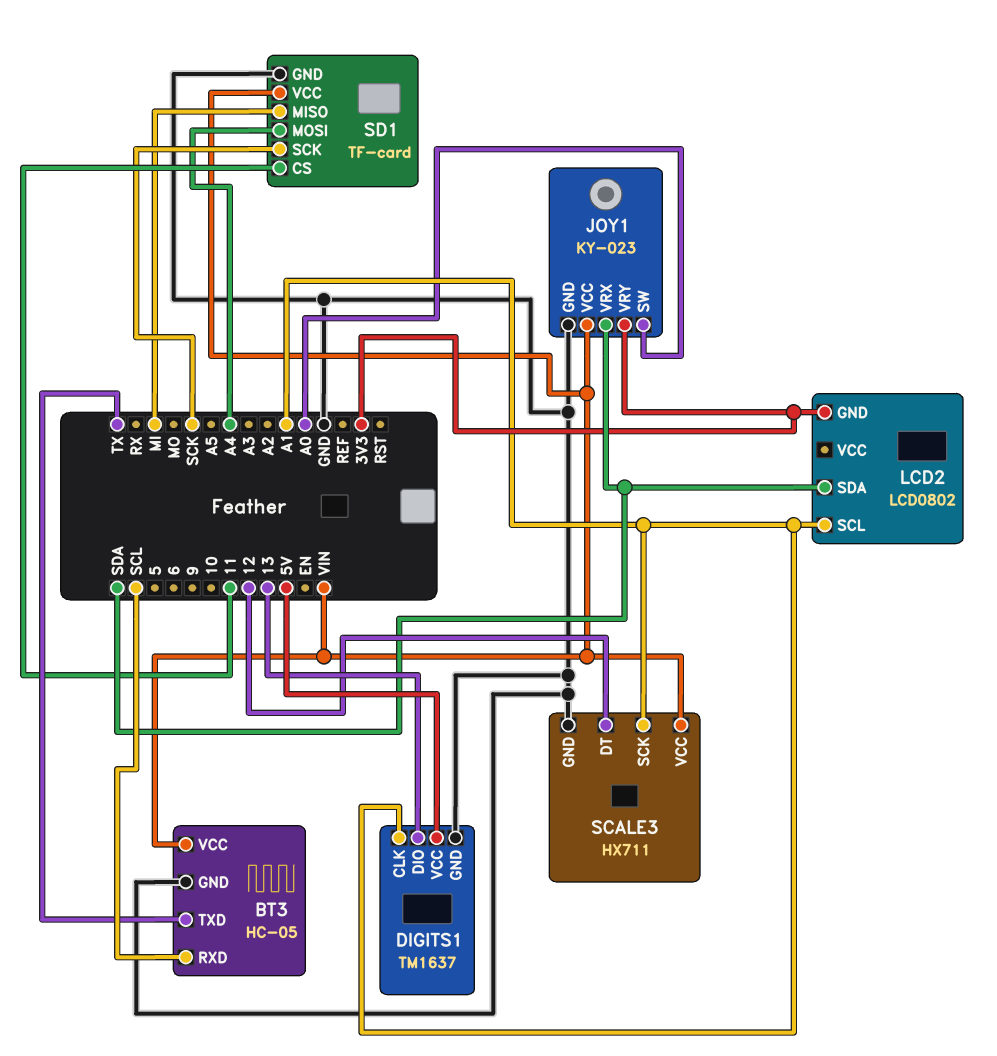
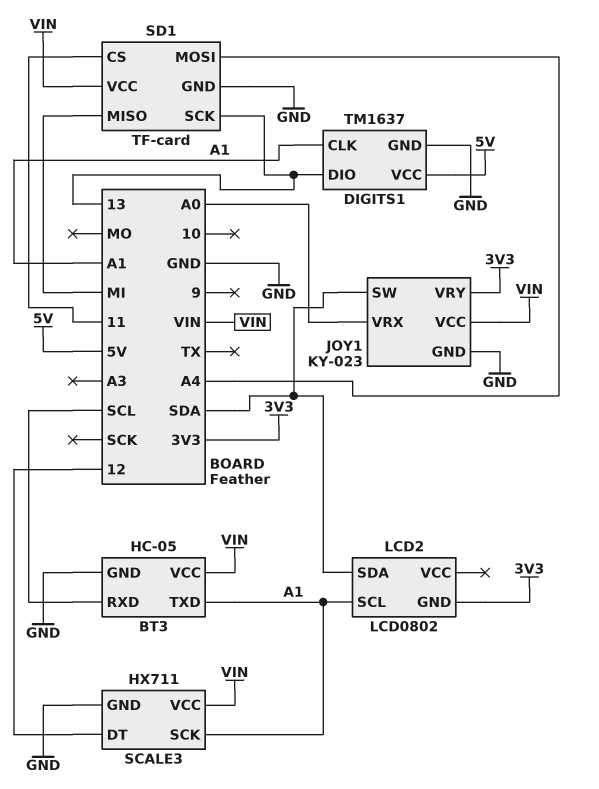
BT3 pin TXD: TX -> A1
JOY1 pin SW: A0 -> SDA
JOY1 pin VRX: SDA -> A0
SD1 pin SCK: SCK -> 13

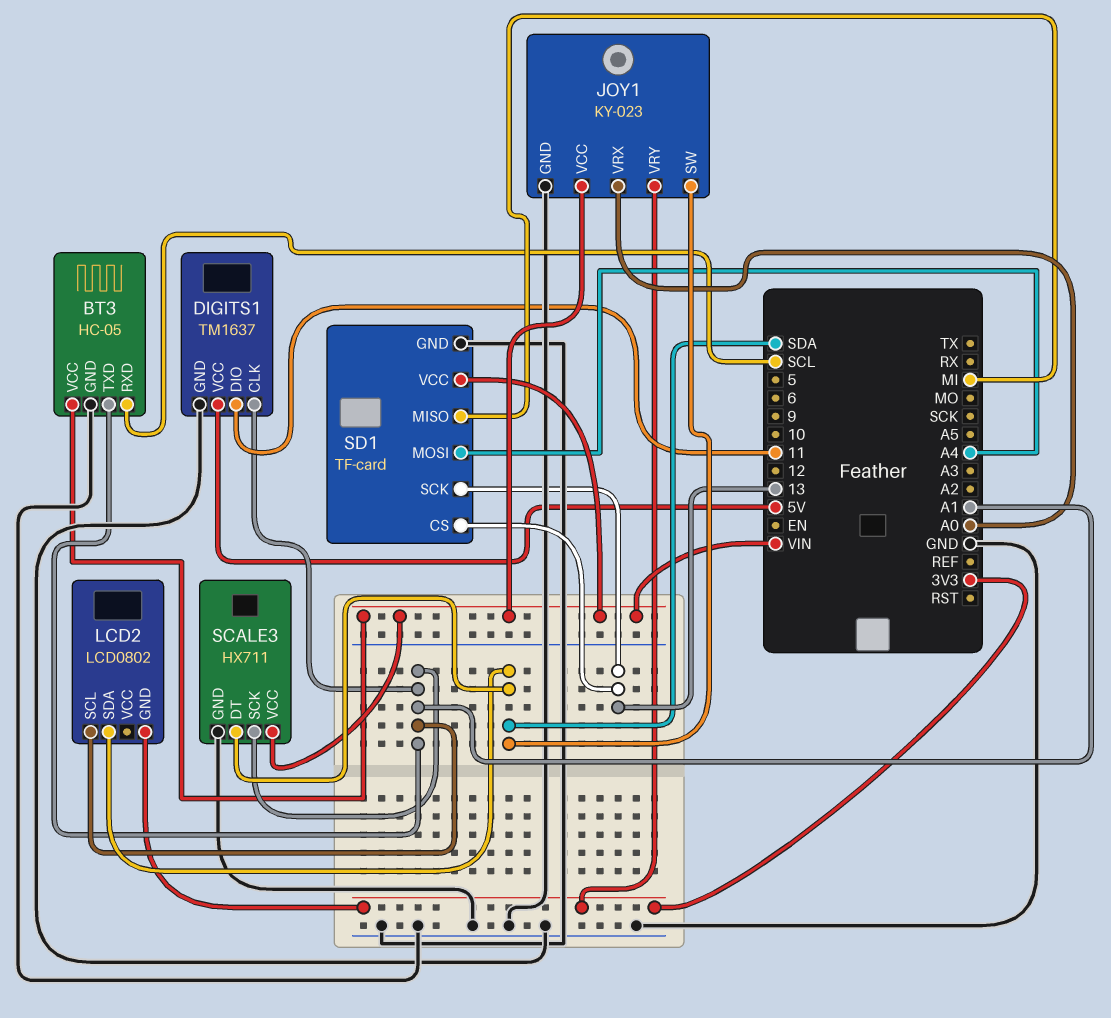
DIGITS1 pin DIO: 13 -> 11
SCALE3 pin DT: 12 -> SDA
SD1 pin CS: 11 -> 13

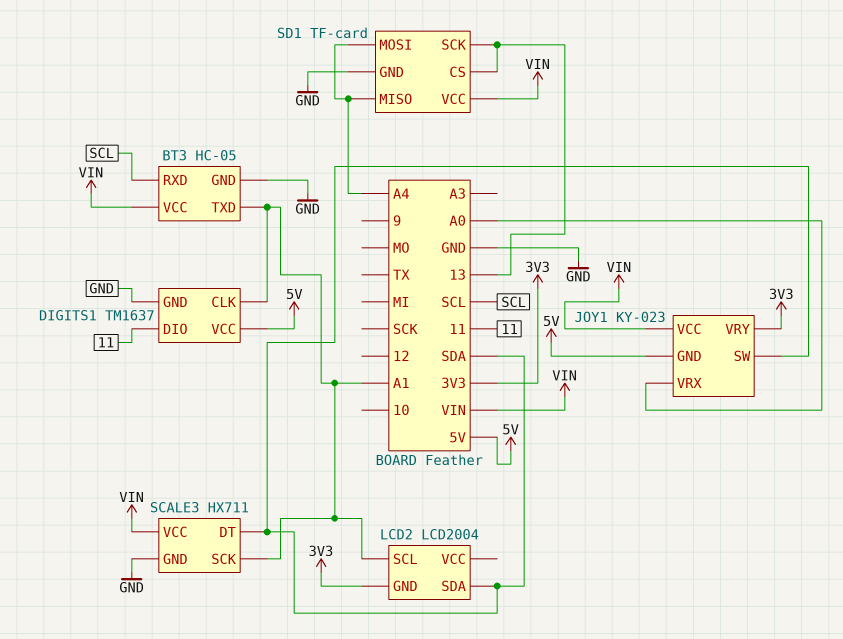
JOY1 pin GND: GND -> 5V
LCD2: LCD0802 -> LCD2004
SD1 pin MISO: MI -> A4

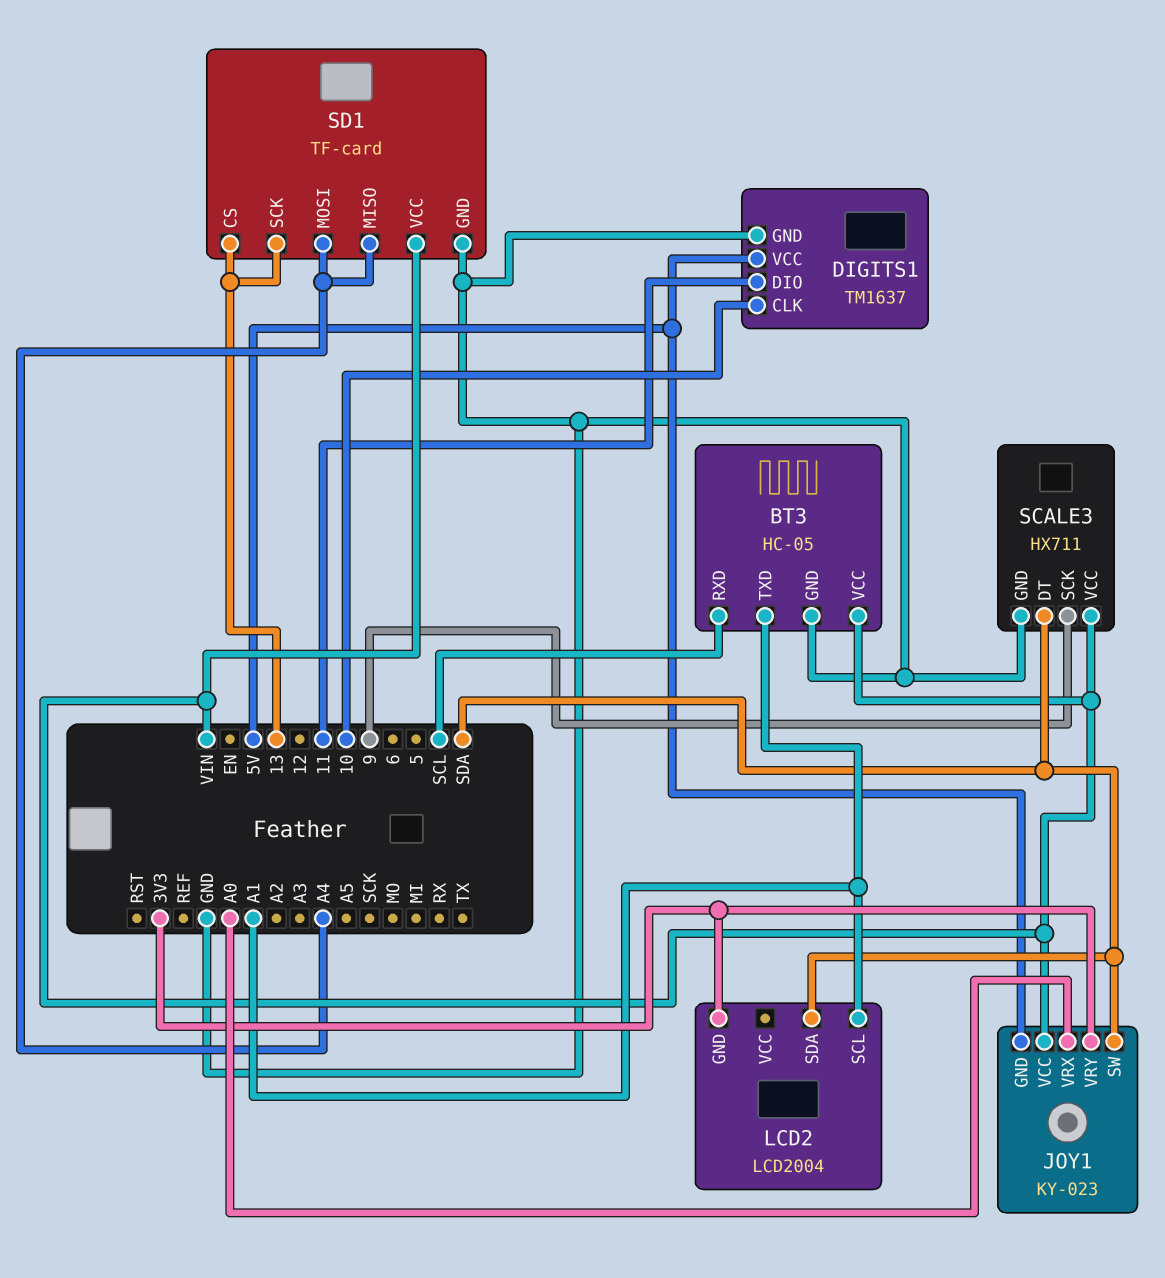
DIGITS1 pin CLK: A1 -> 10
SCALE3 pin SCK: A1 -> 9

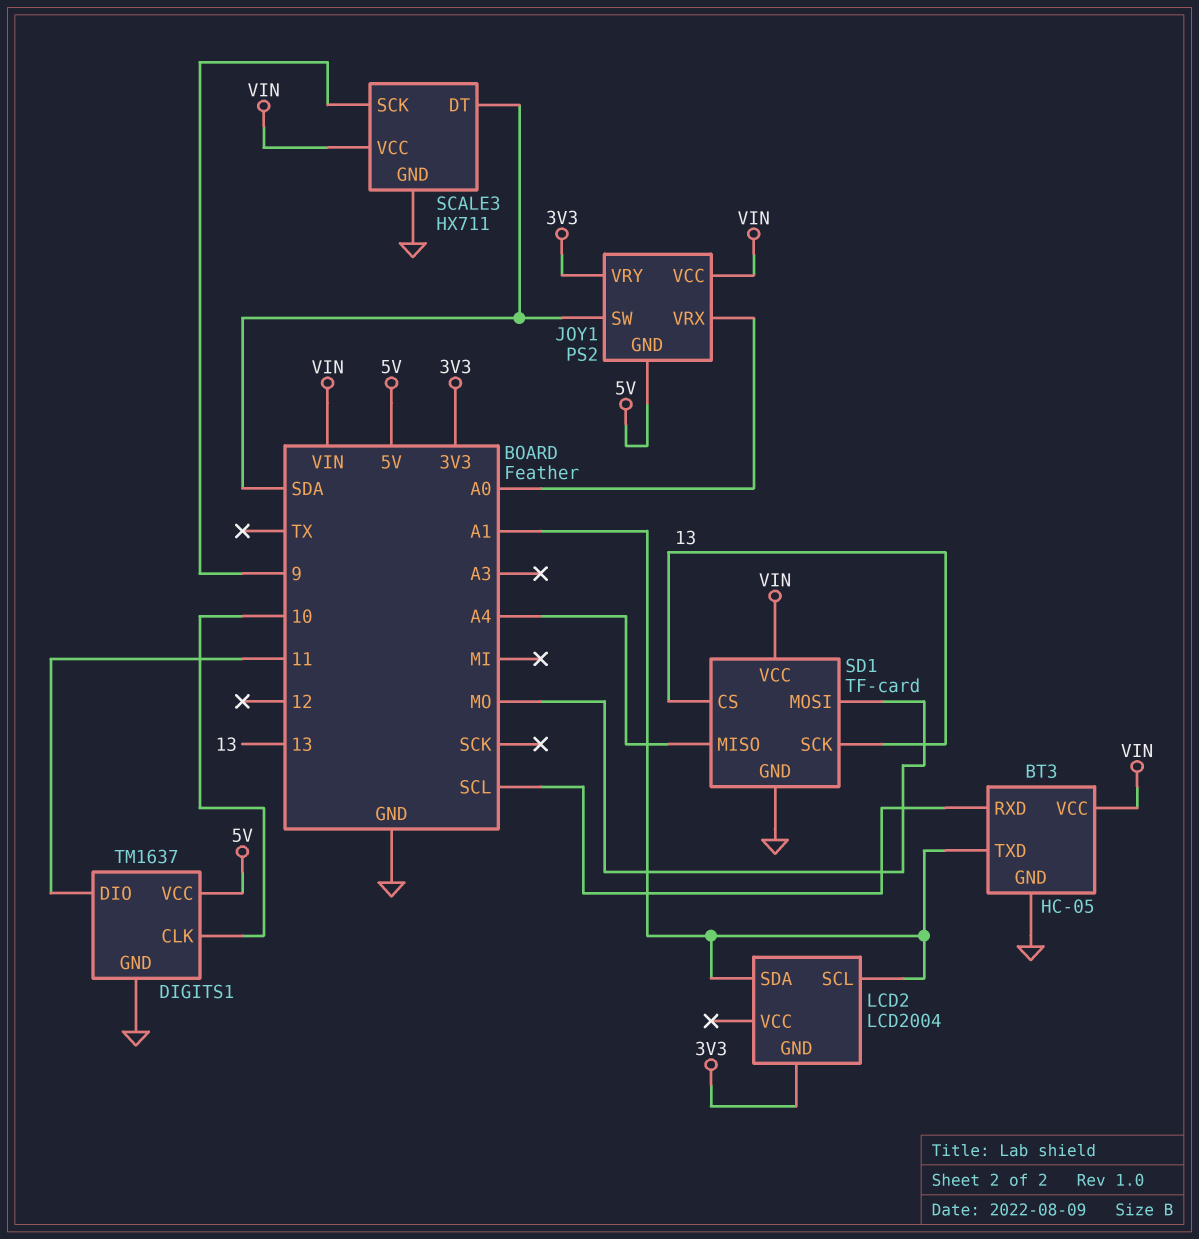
JOY1: KY-023 -> PS2
LCD2 pin SDA: SDA -> A1
SD1 pin MOSI: A4 -> MO

